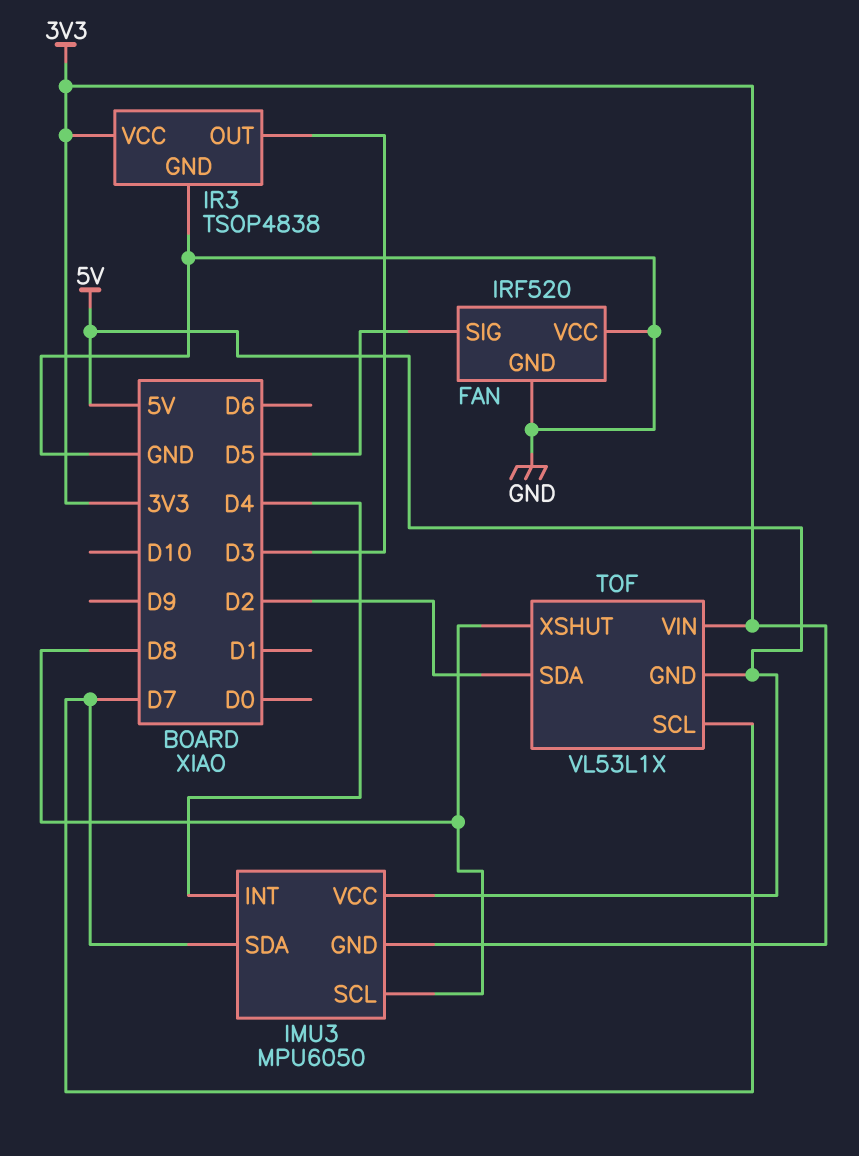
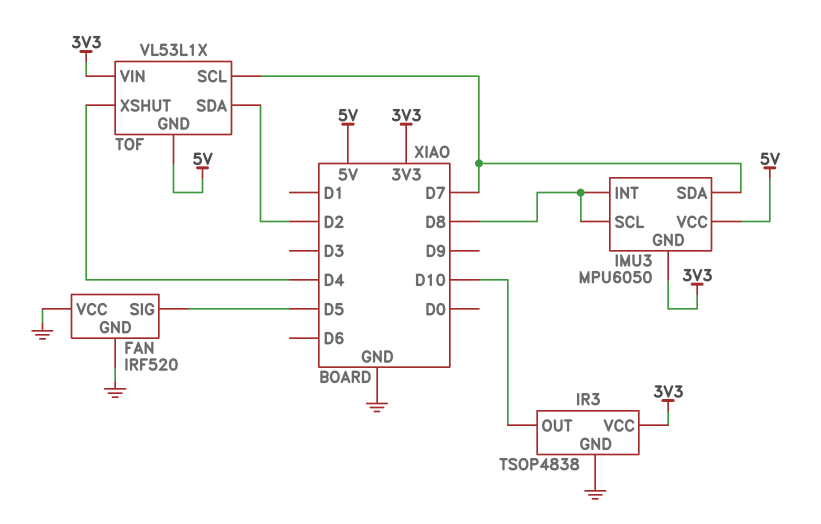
IMU3 pin INT: D4 -> D8
IR3 pin OUT: D3 -> D10
TOF pin XSHUT: D8 -> D4

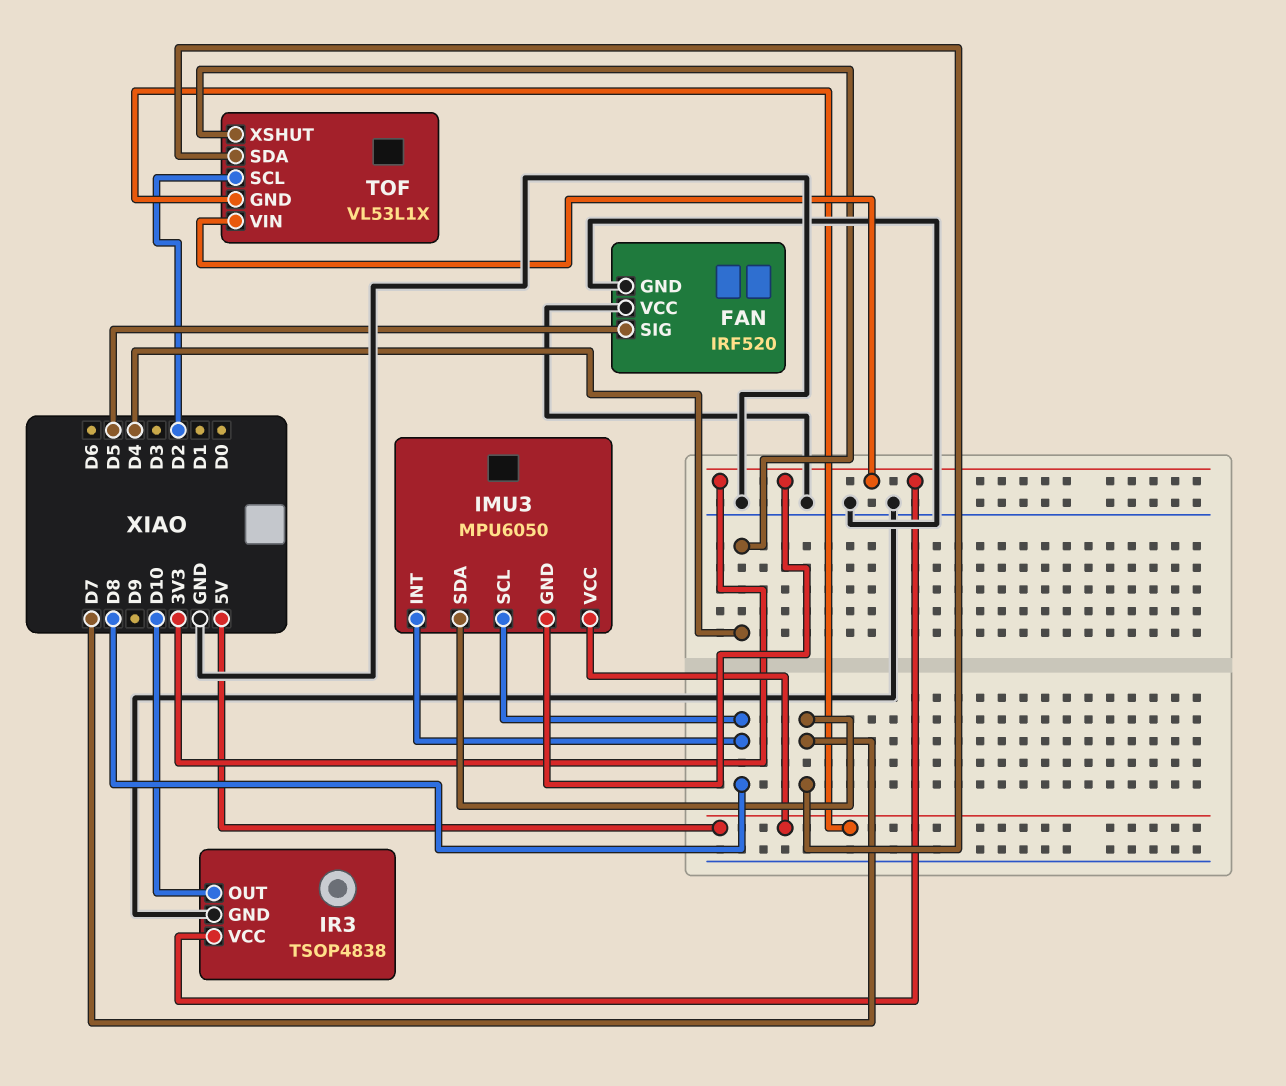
TOF pin SCL: D7 -> D2
TOF pin SDA: D2 -> D7

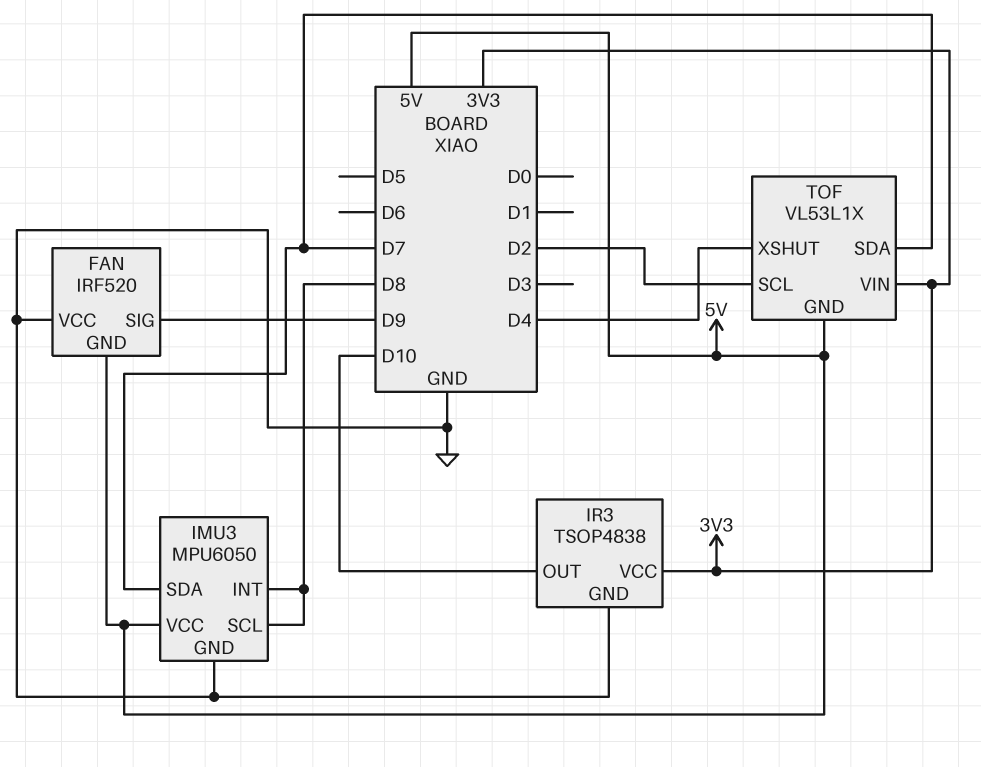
FAN pin GND: GND -> 5V
FAN pin SIG: D5 -> D9
IMU3 pin GND: 3V3 -> GND

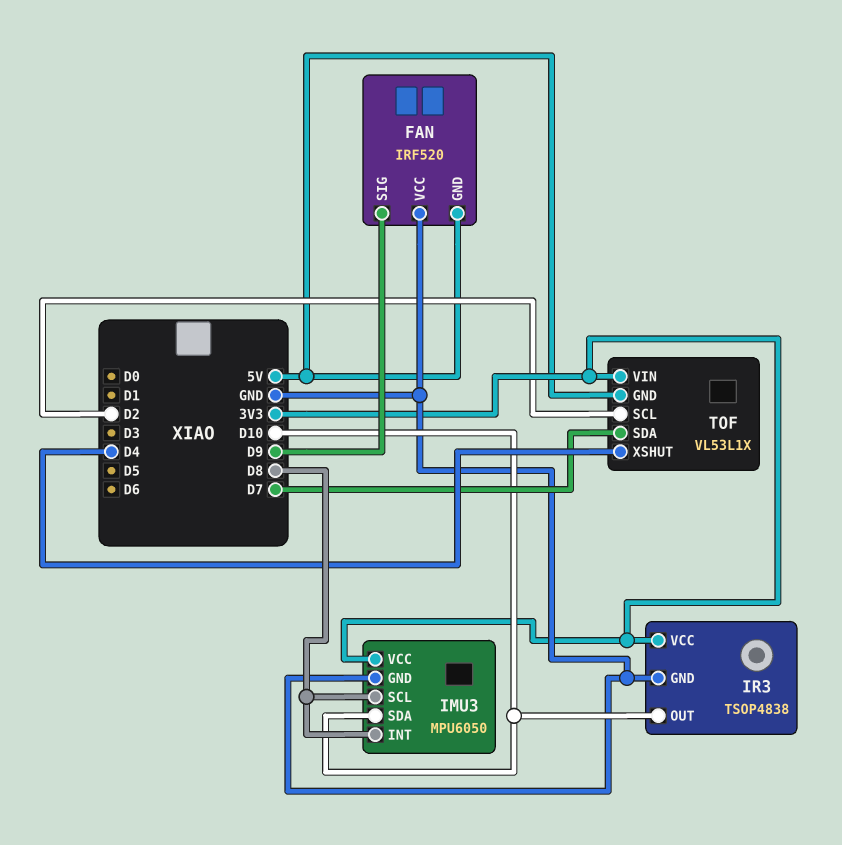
IMU3 pin SDA: D7 -> D10
IMU3 pin VCC: 5V -> 3V3

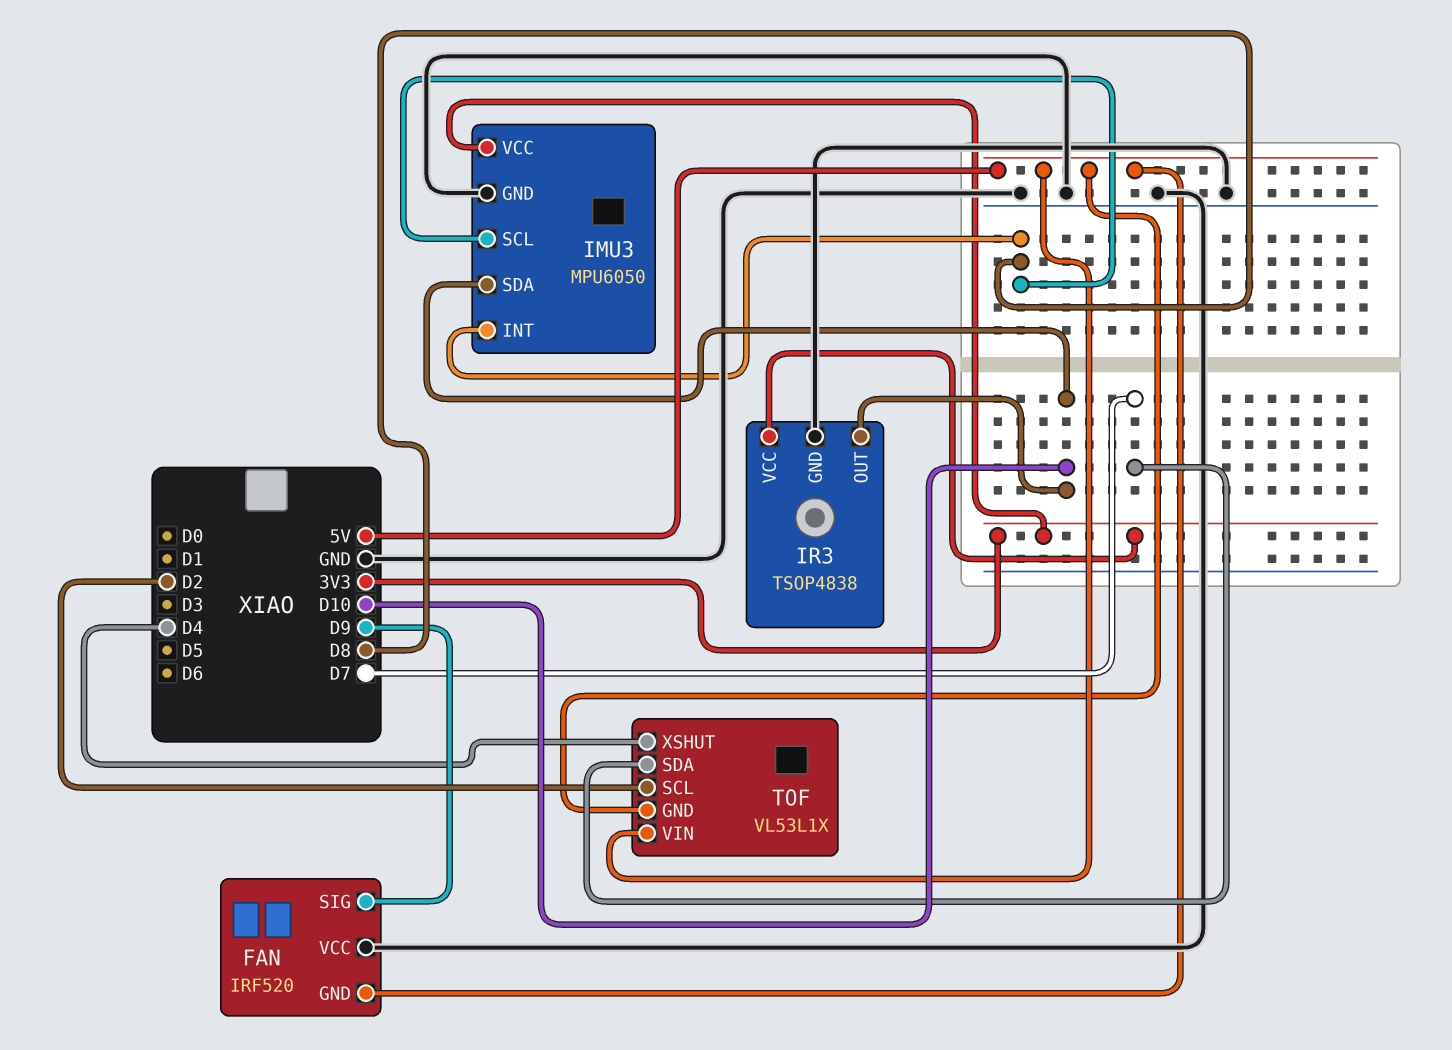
TOF pin VIN: 3V3 -> 5V

